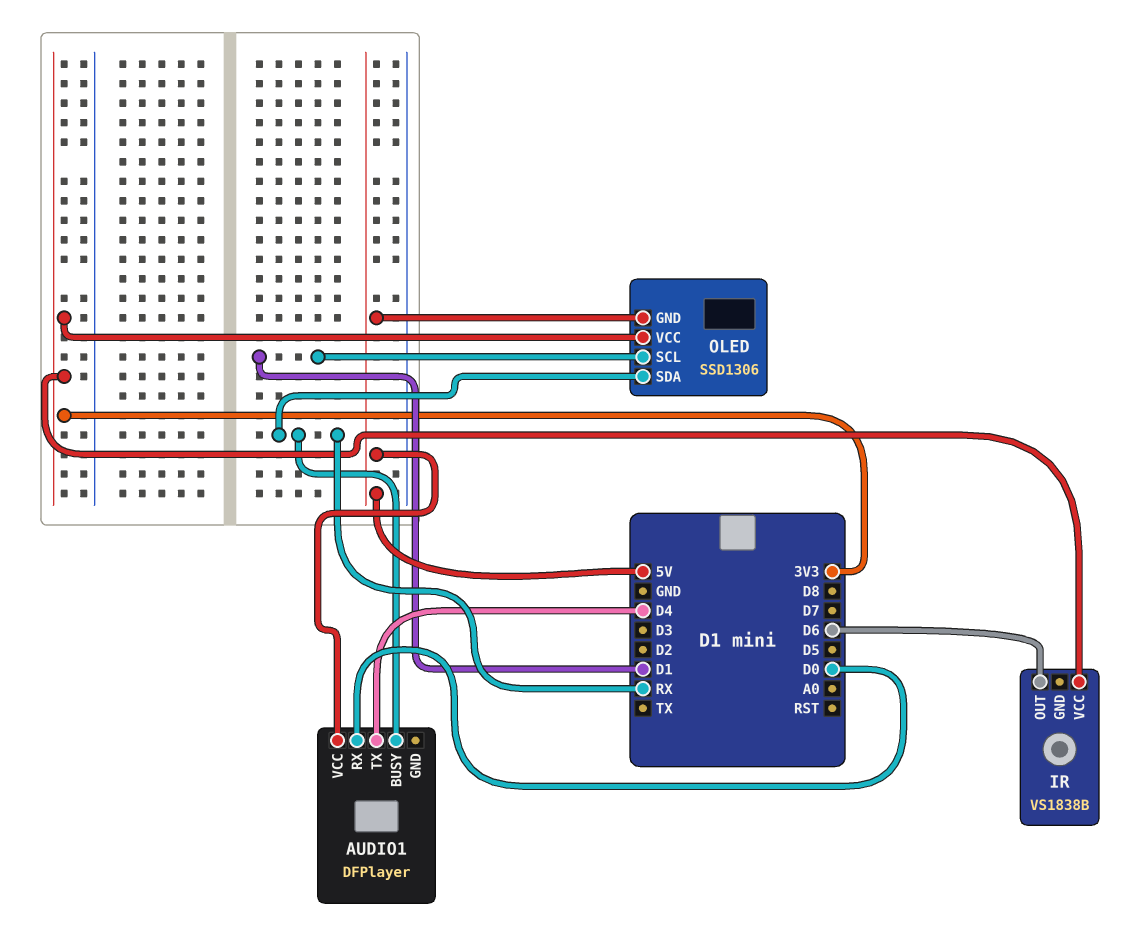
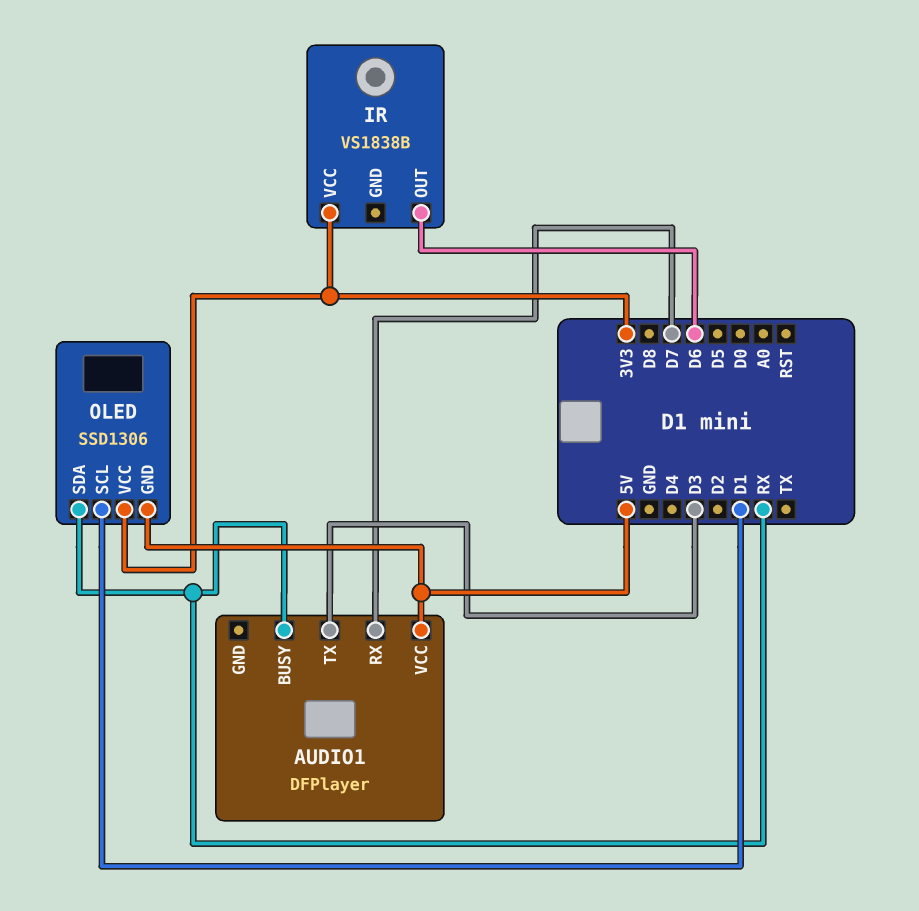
AUDIO1 pin RX: D0 -> D7
AUDIO1 pin TX: D4 -> D3

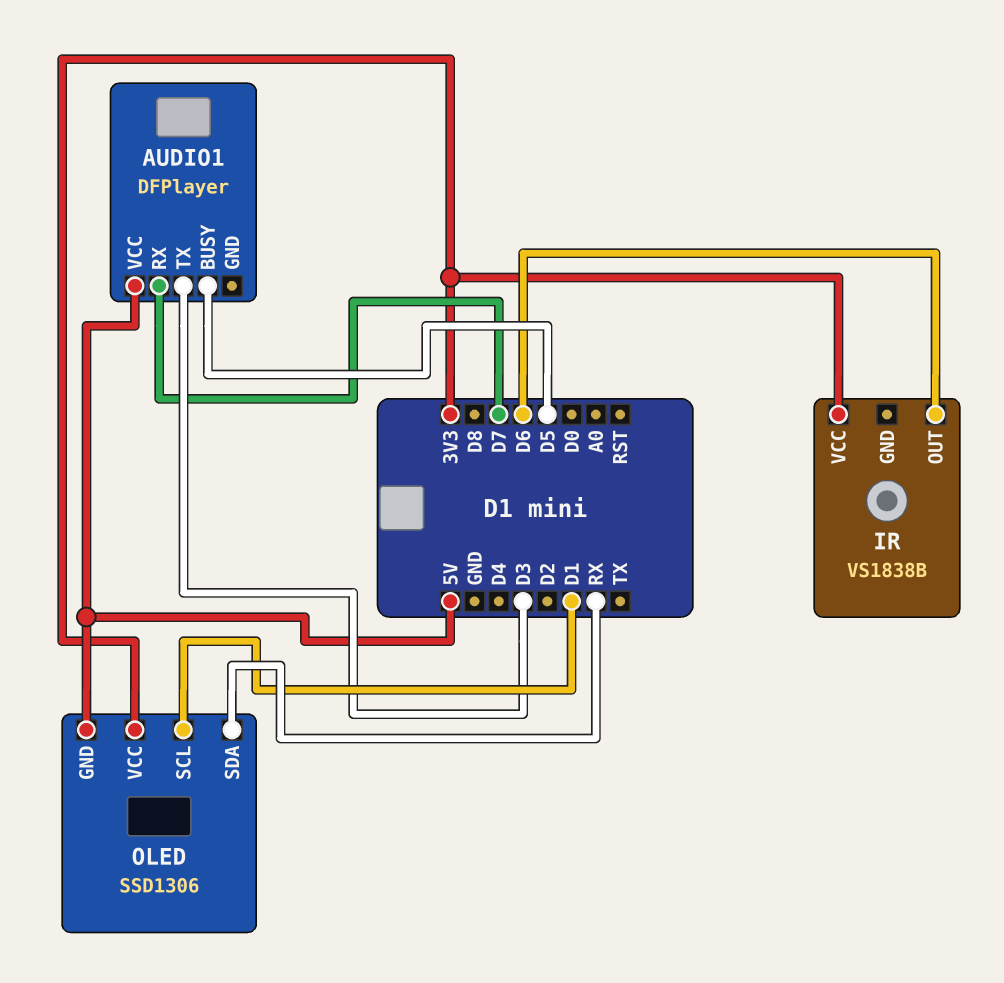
AUDIO1 pin BUSY: RX -> D5

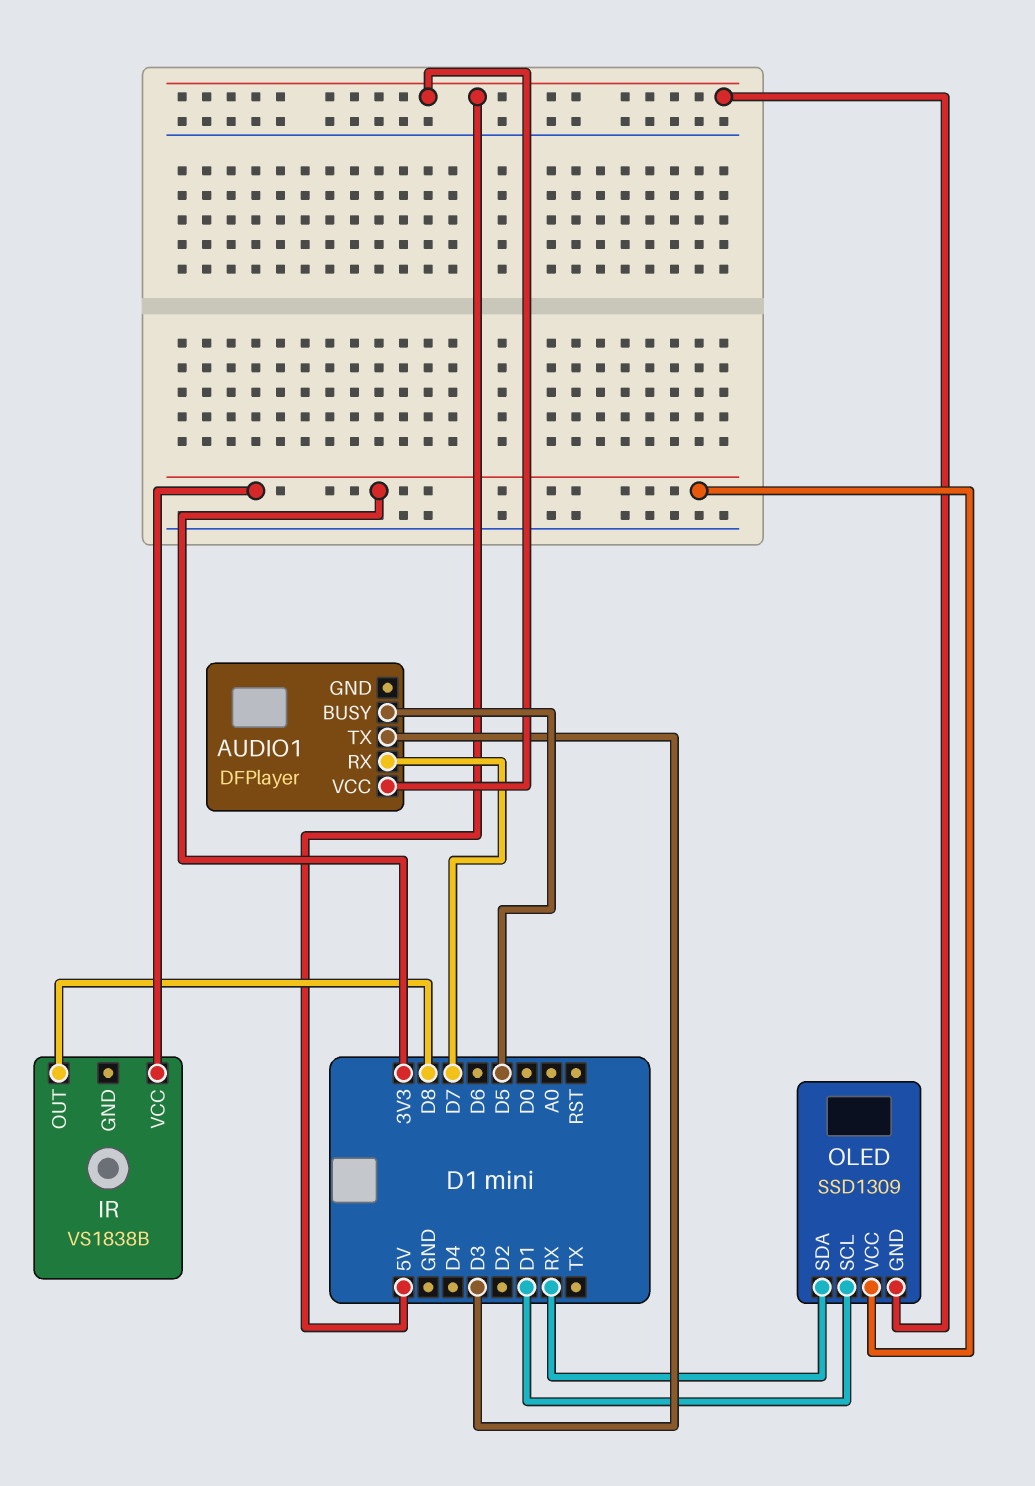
IR pin OUT: D6 -> D8
OLED: SSD1306 -> SSD1309

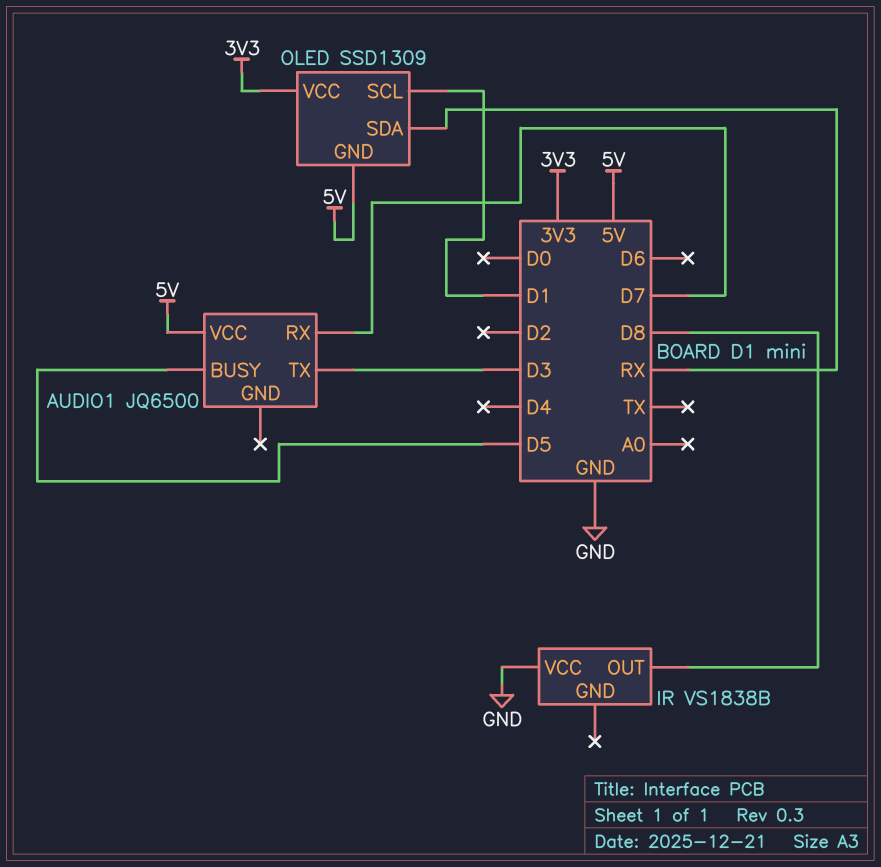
AUDIO1: DFPlayer -> JQ6500
IR pin VCC: 3V3 -> GND

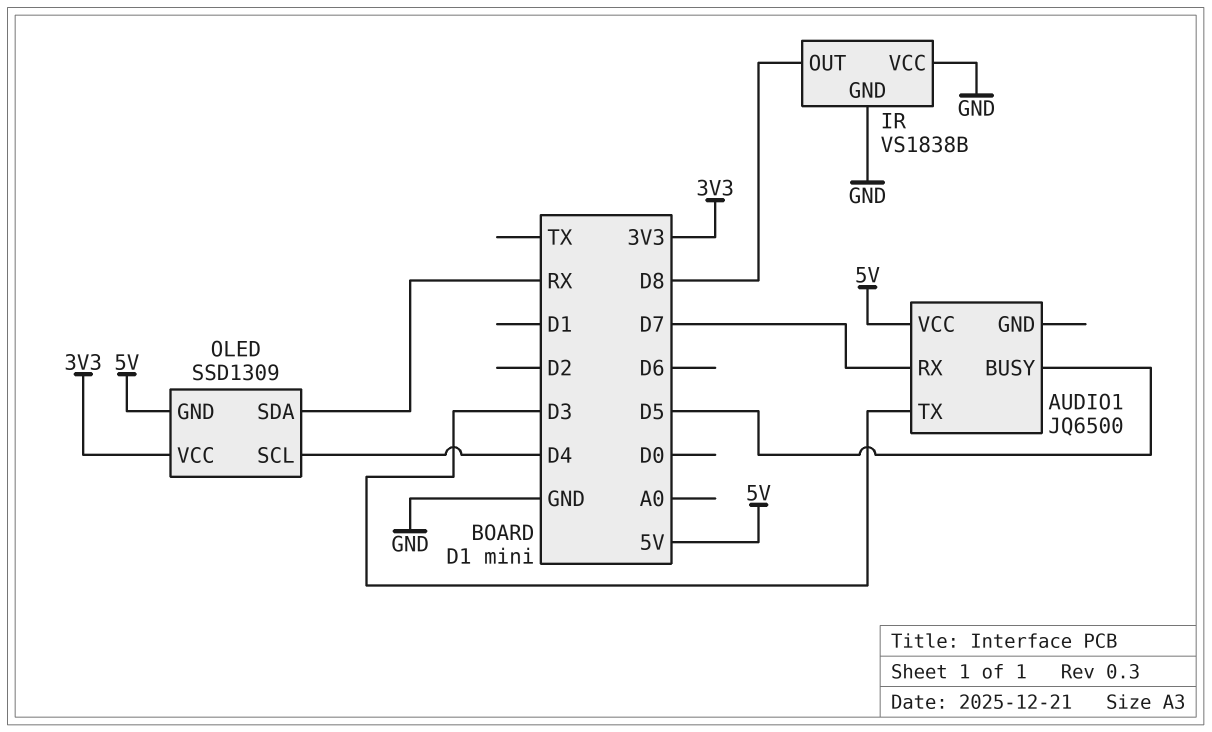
IR pin GND: none -> GND
OLED pin SCL: D1 -> D4

